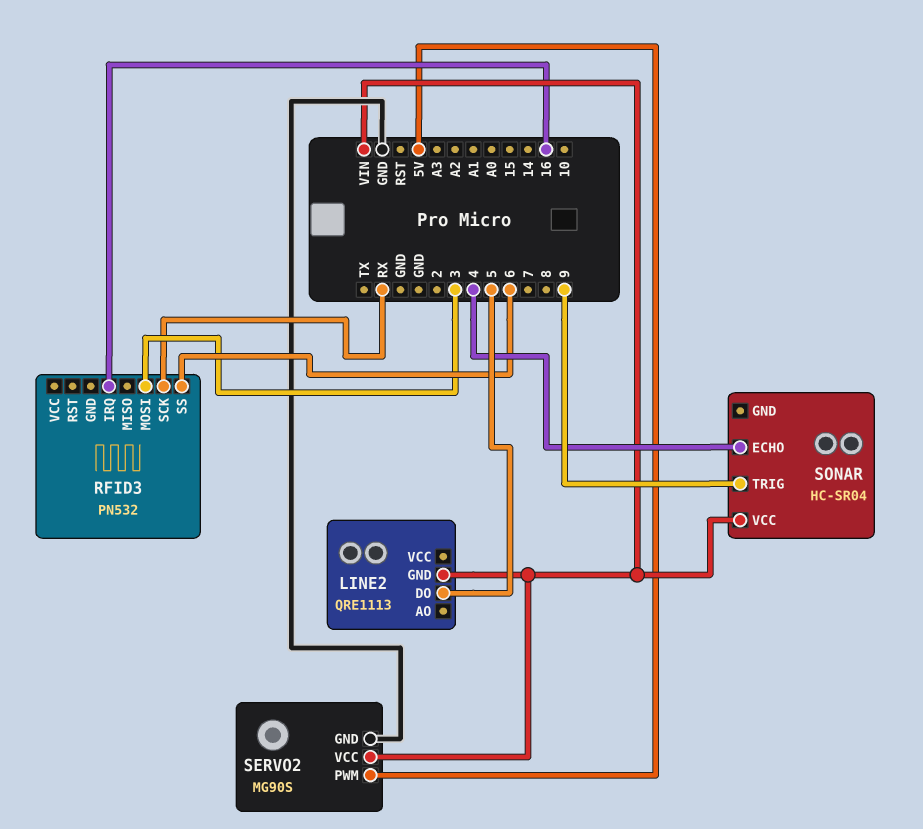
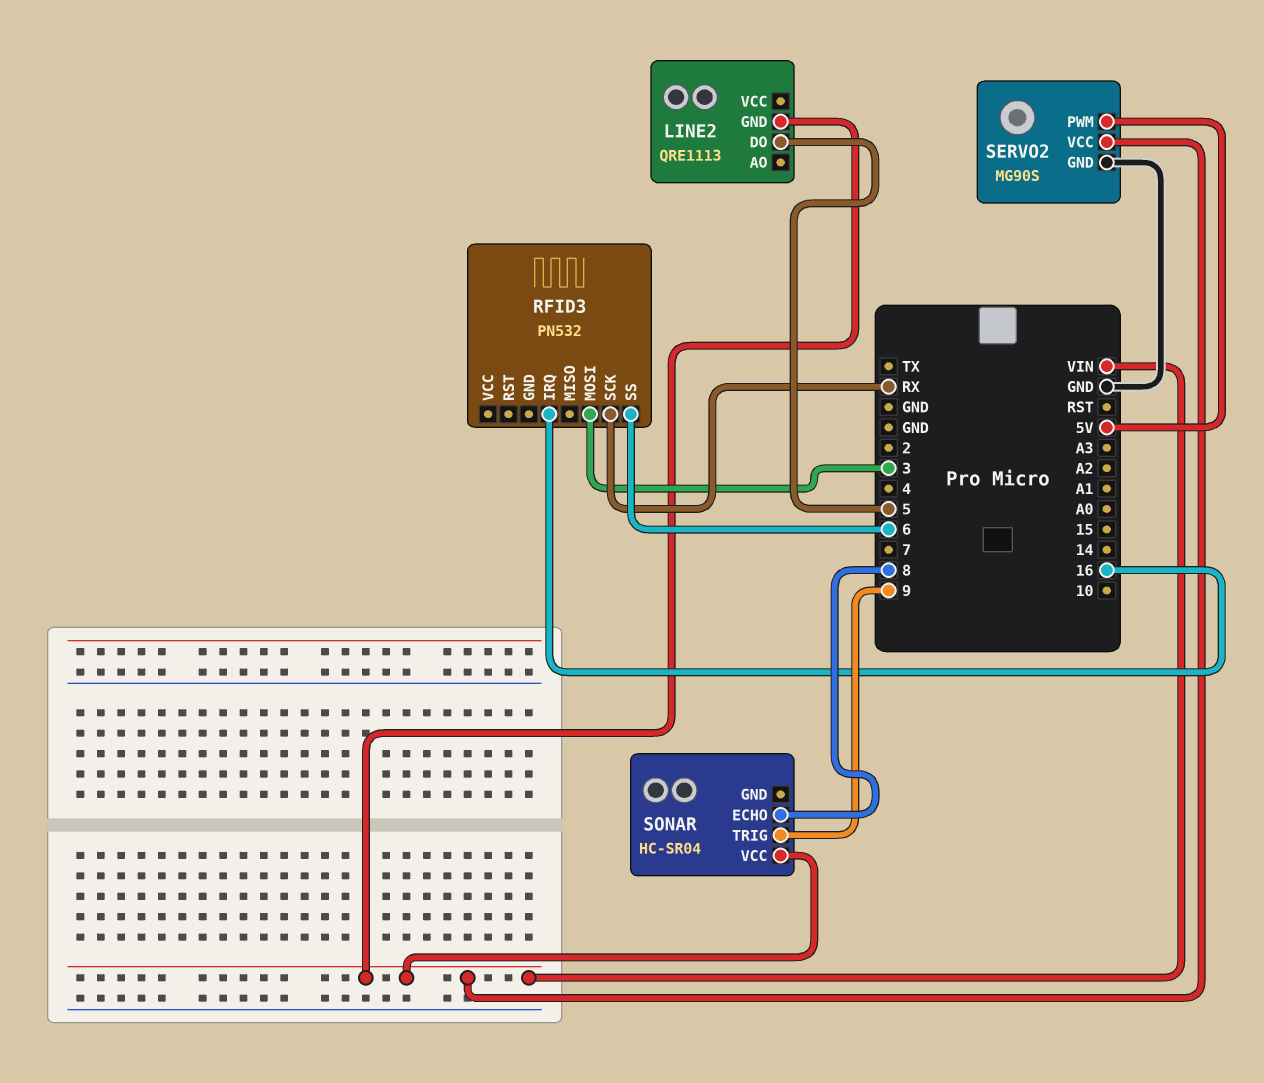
SONAR pin ECHO: 4 -> 8

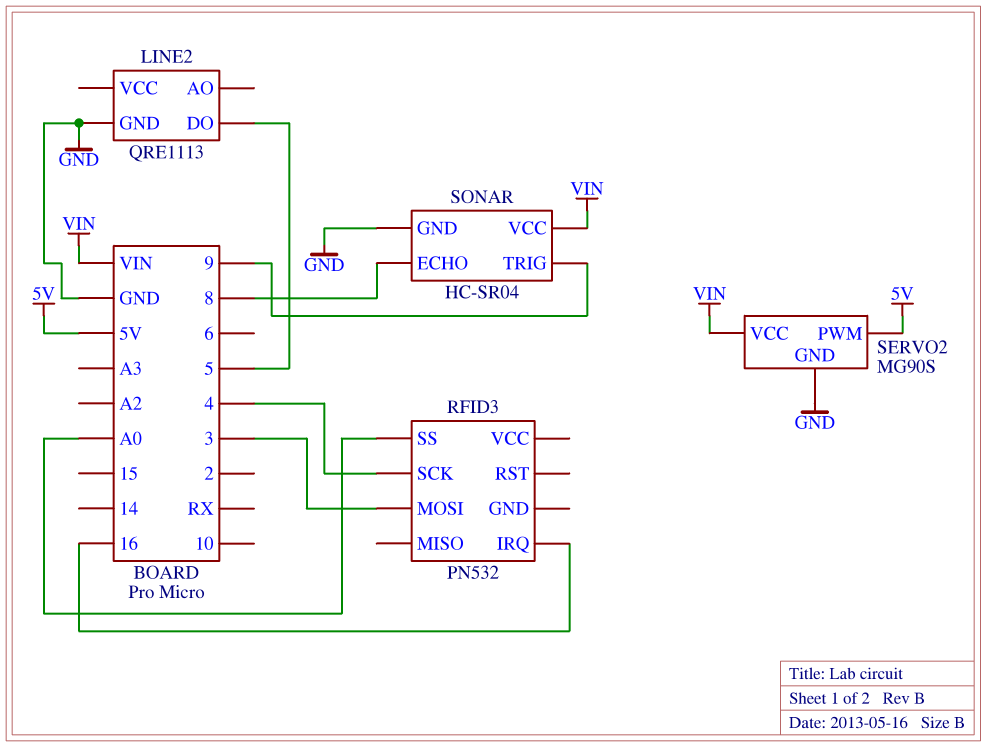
LINE2 pin GND: VIN -> GND
RFID3 pin SCK: RX -> 4
RFID3 pin SS: 6 -> A0
SONAR pin GND: none -> GND

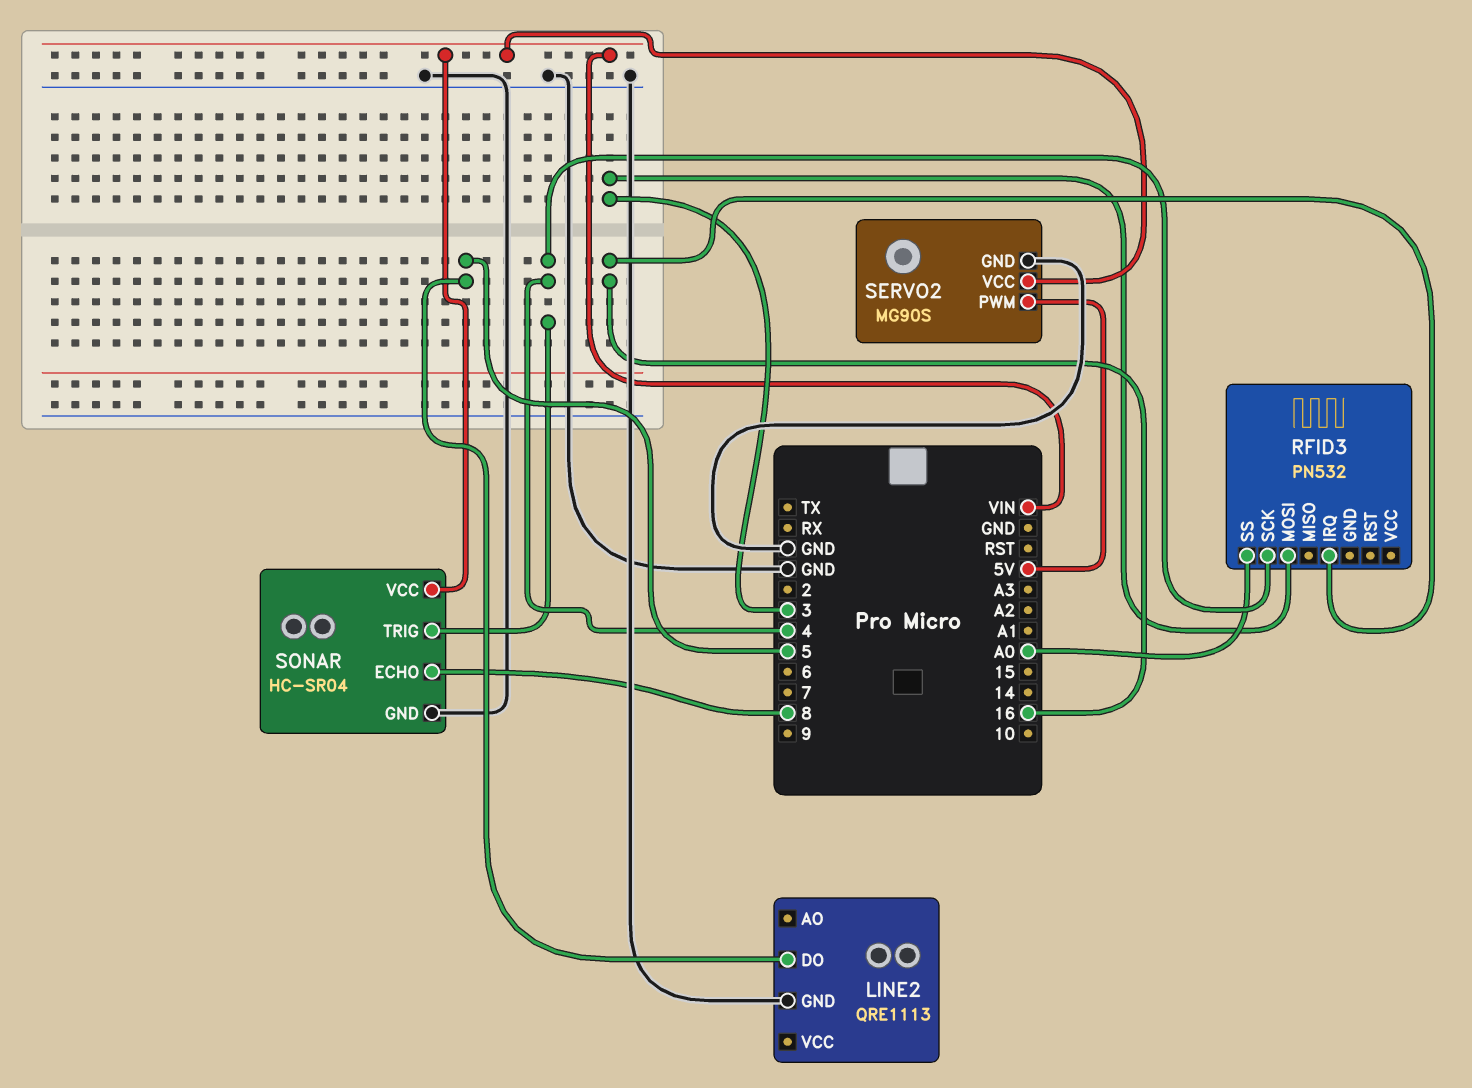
SONAR pin TRIG: 9 -> 4

